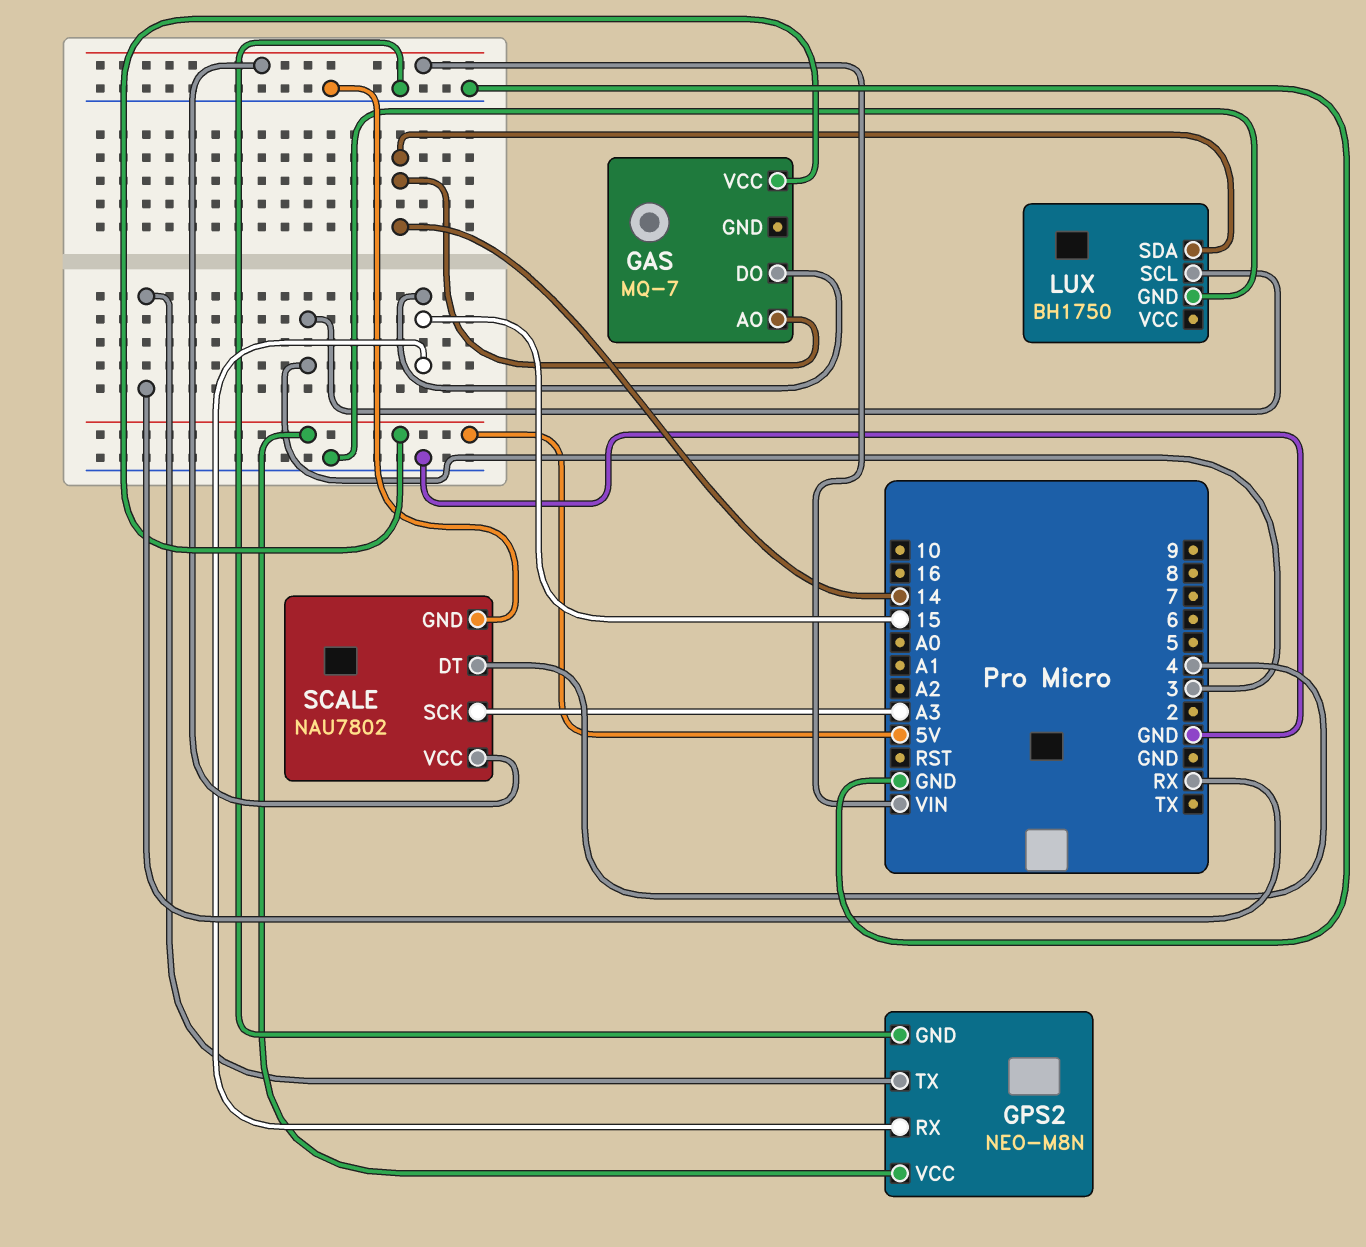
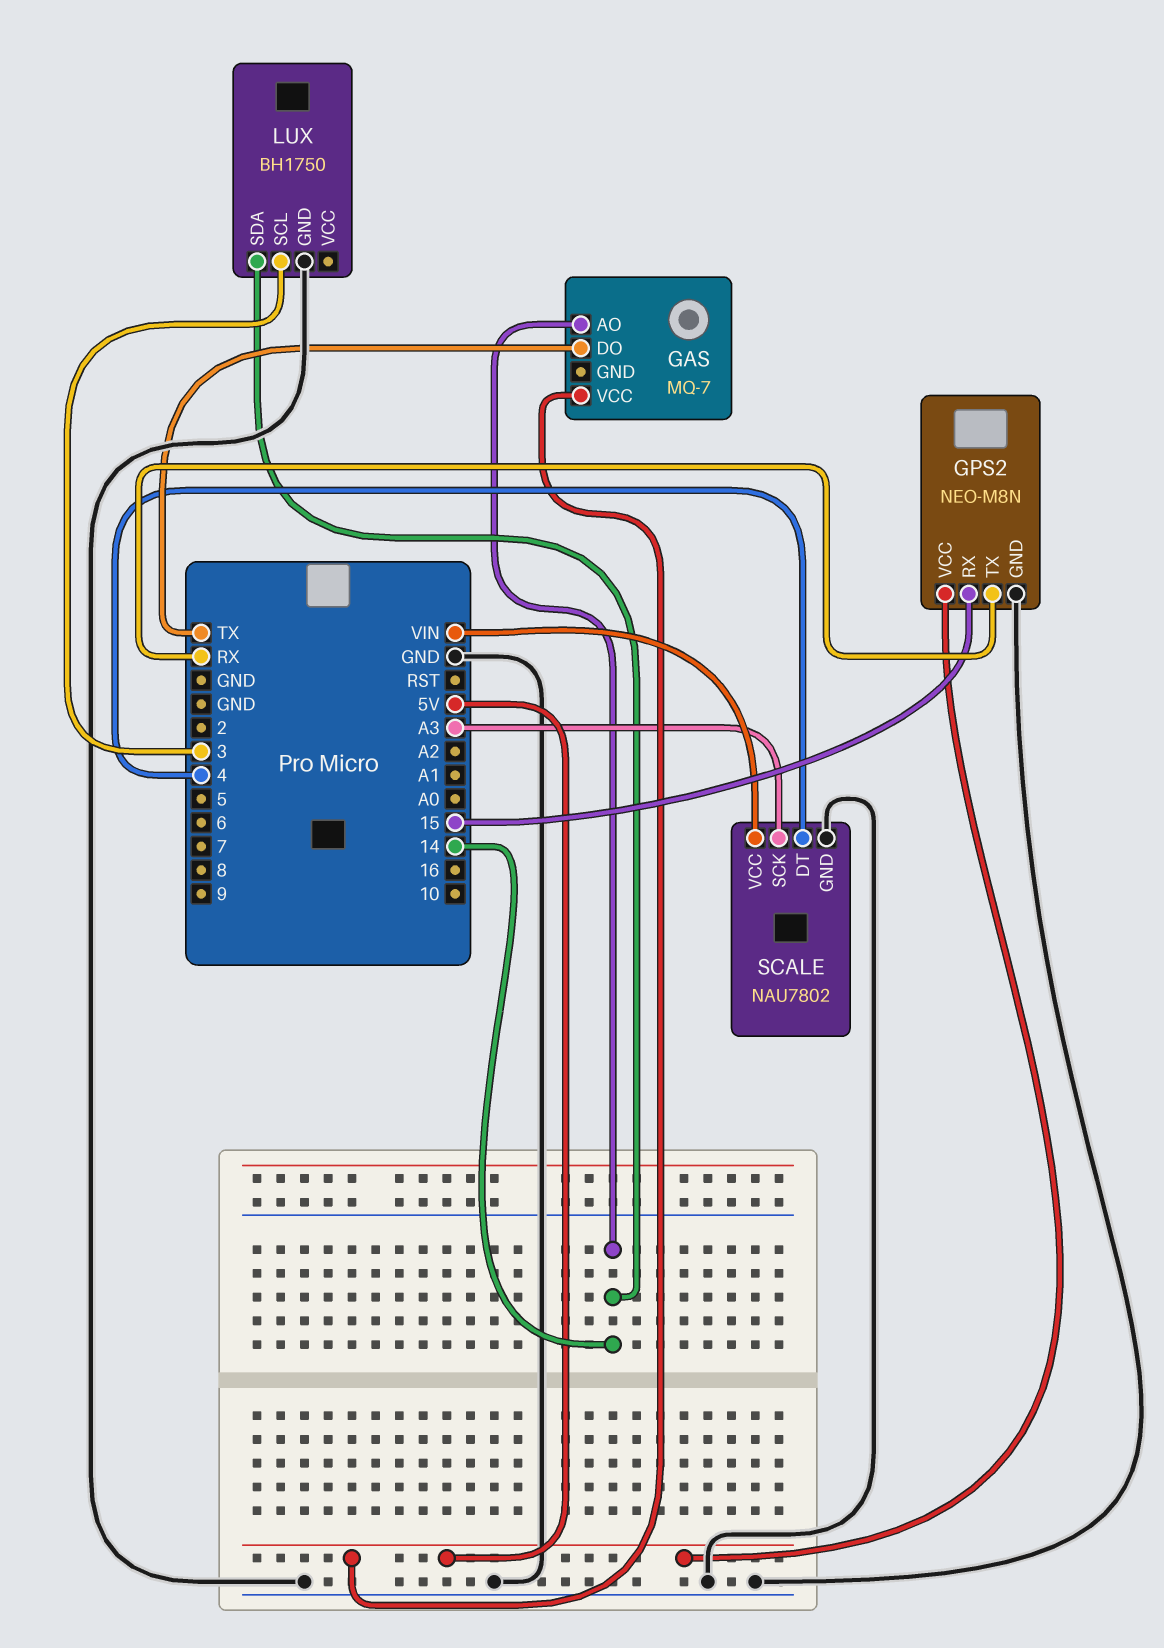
GAS pin DO: 15 -> TX

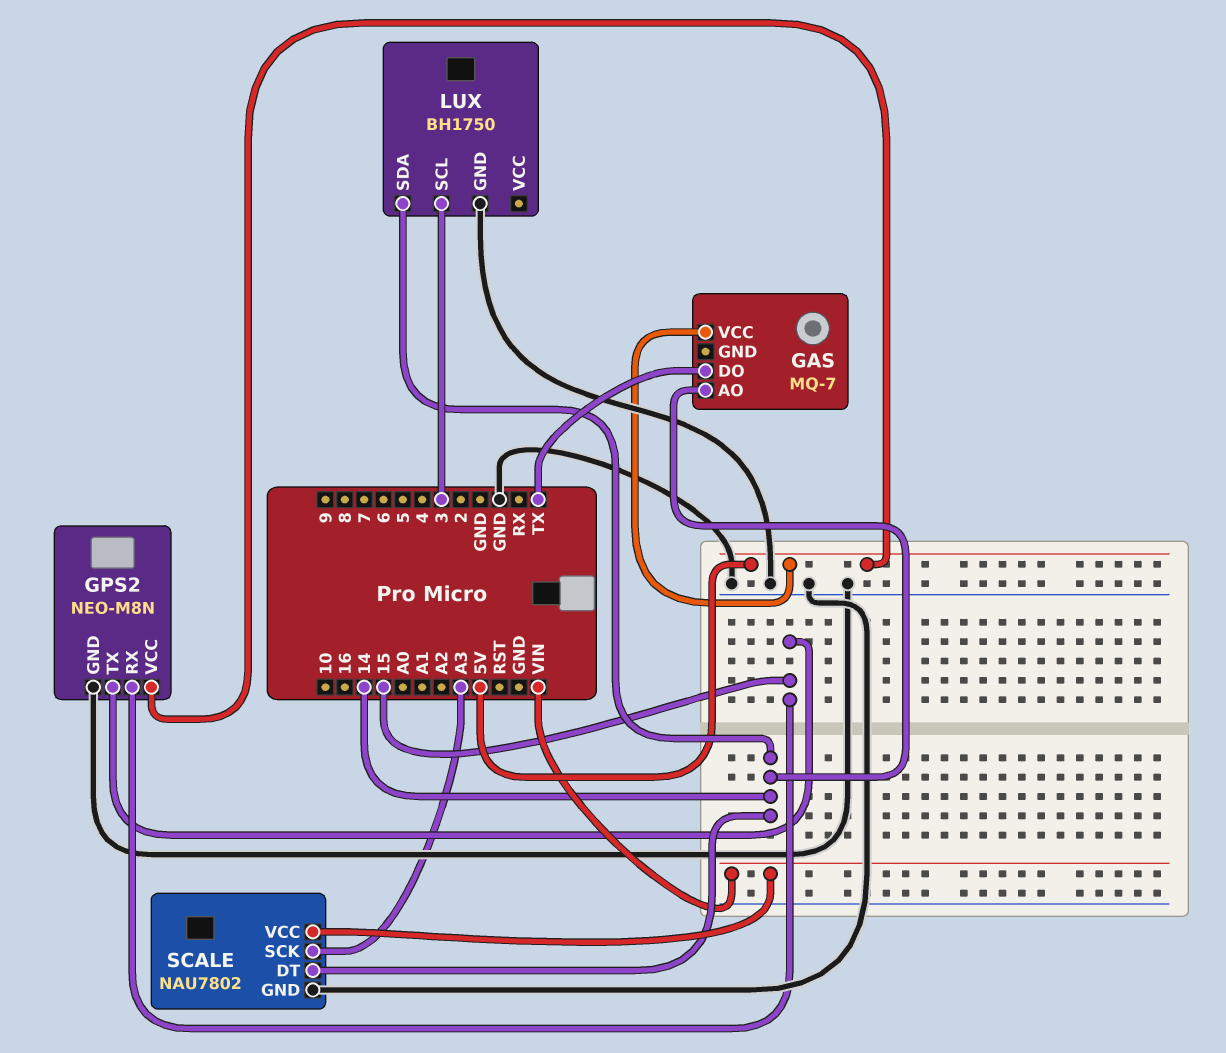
GPS2 pin TX: RX -> 15
SCALE pin DT: 4 -> 14

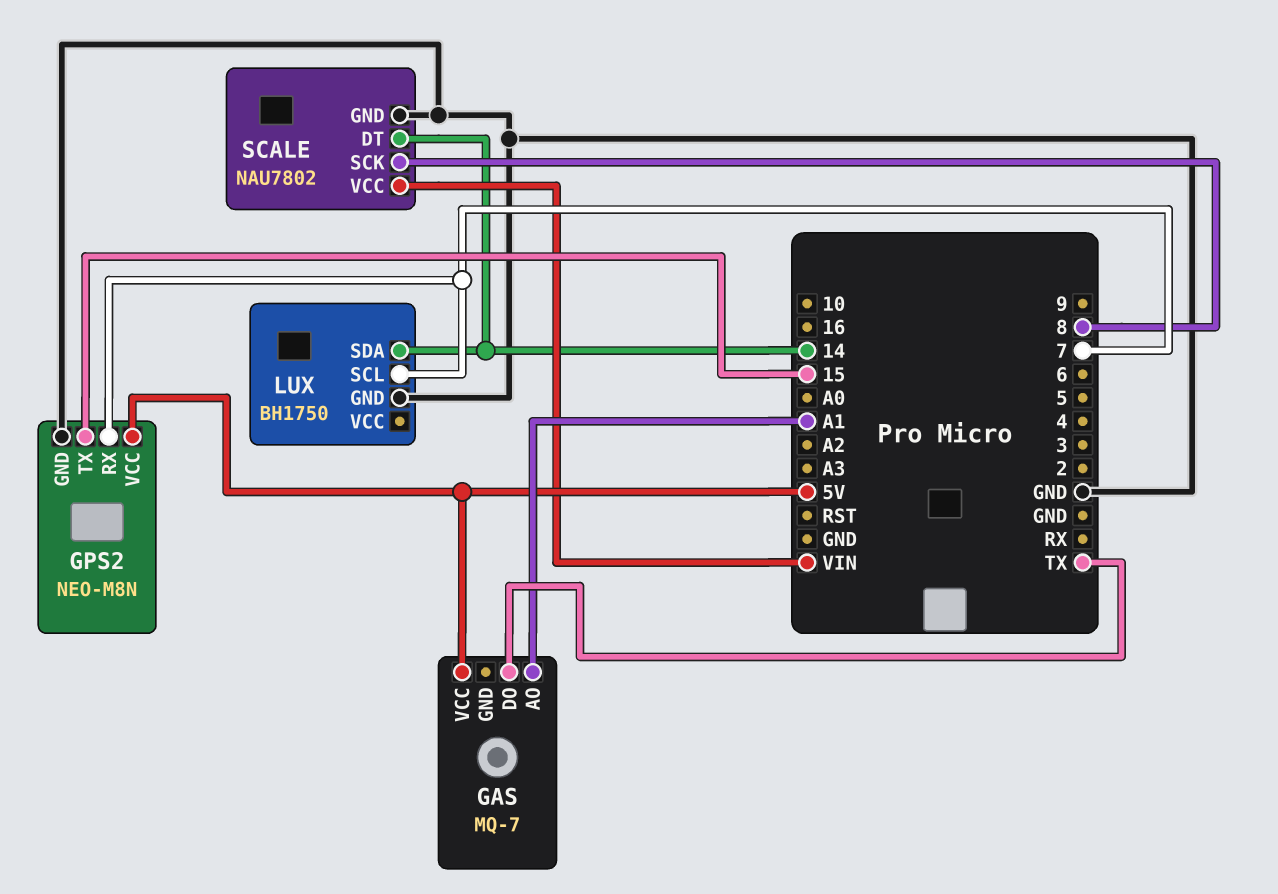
GAS pin AO: 14 -> A1
GPS2 pin RX: 15 -> 7
LUX pin SCL: 3 -> 7
SCALE pin SCK: A3 -> 8

